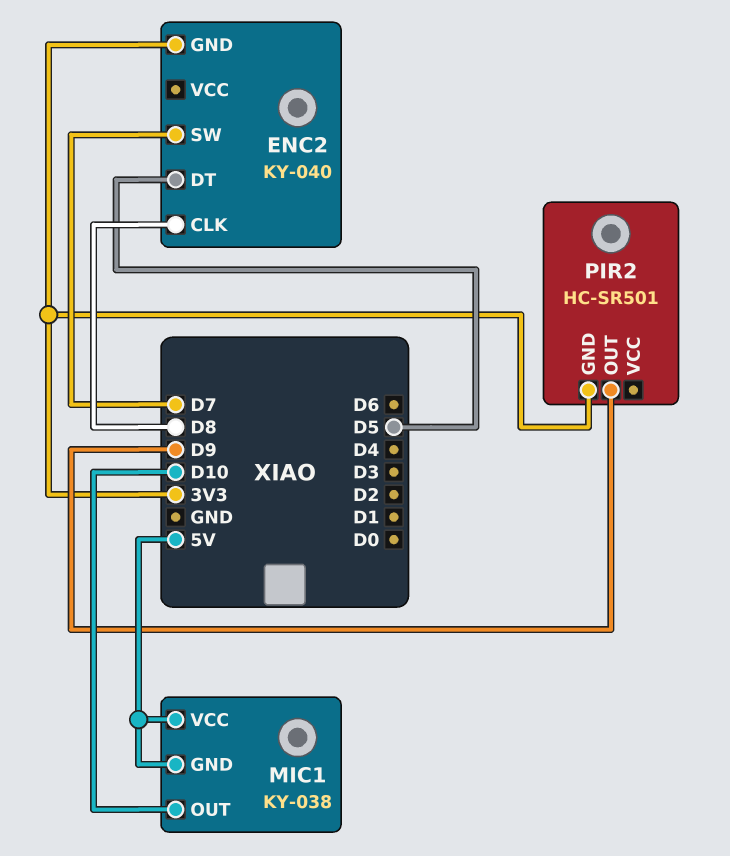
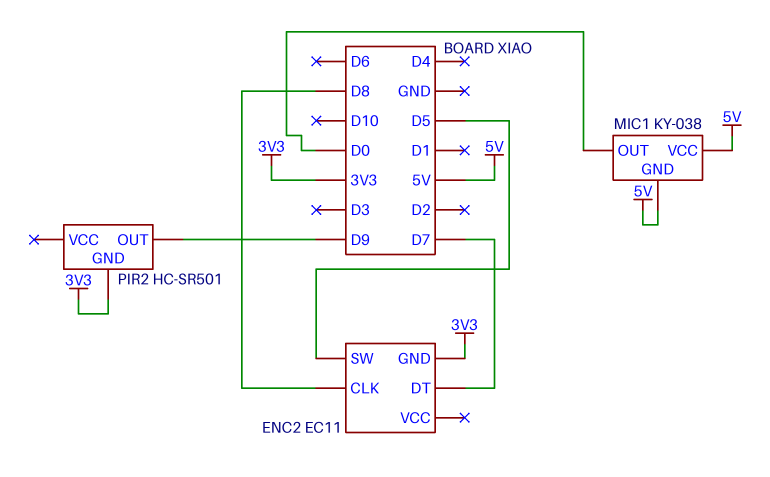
ENC2: KY-040 -> EC11
ENC2 pin DT: D5 -> D7
ENC2 pin SW: D7 -> D5
MIC1 pin OUT: D10 -> D0

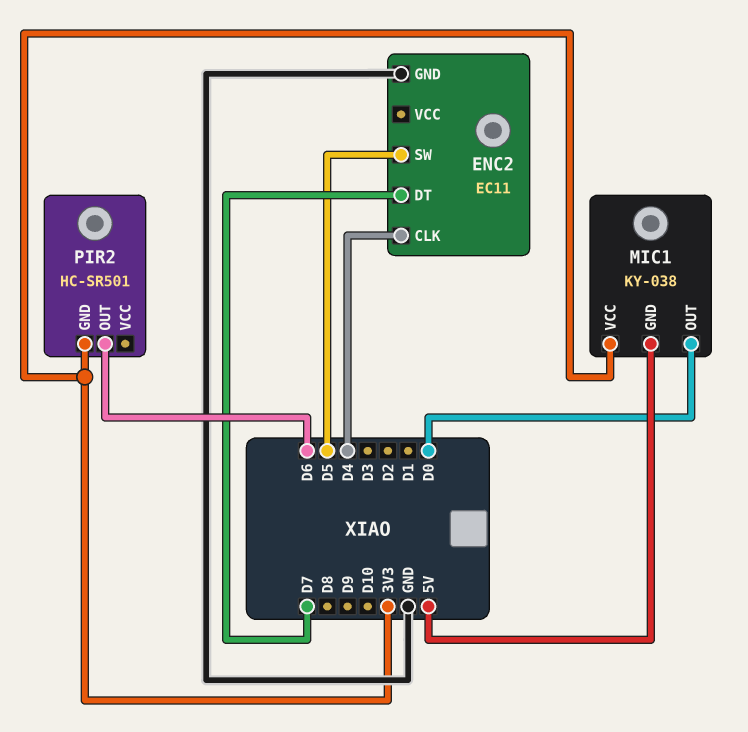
ENC2 pin CLK: D8 -> D4
ENC2 pin GND: 3V3 -> GND
MIC1 pin VCC: 5V -> 3V3
PIR2 pin OUT: D9 -> D6

